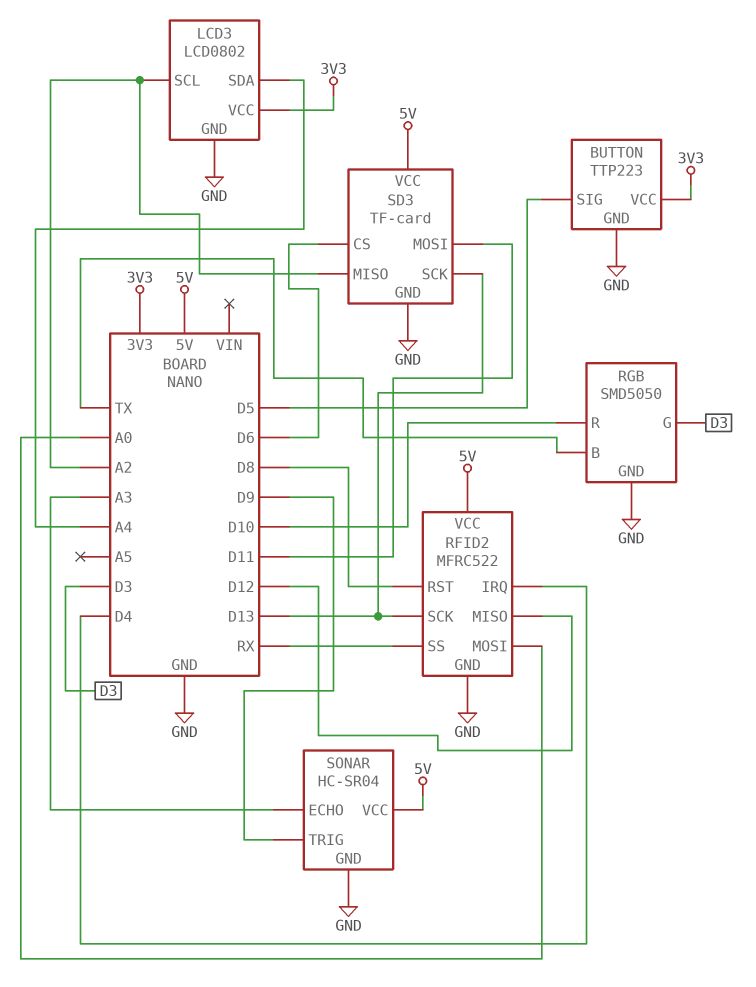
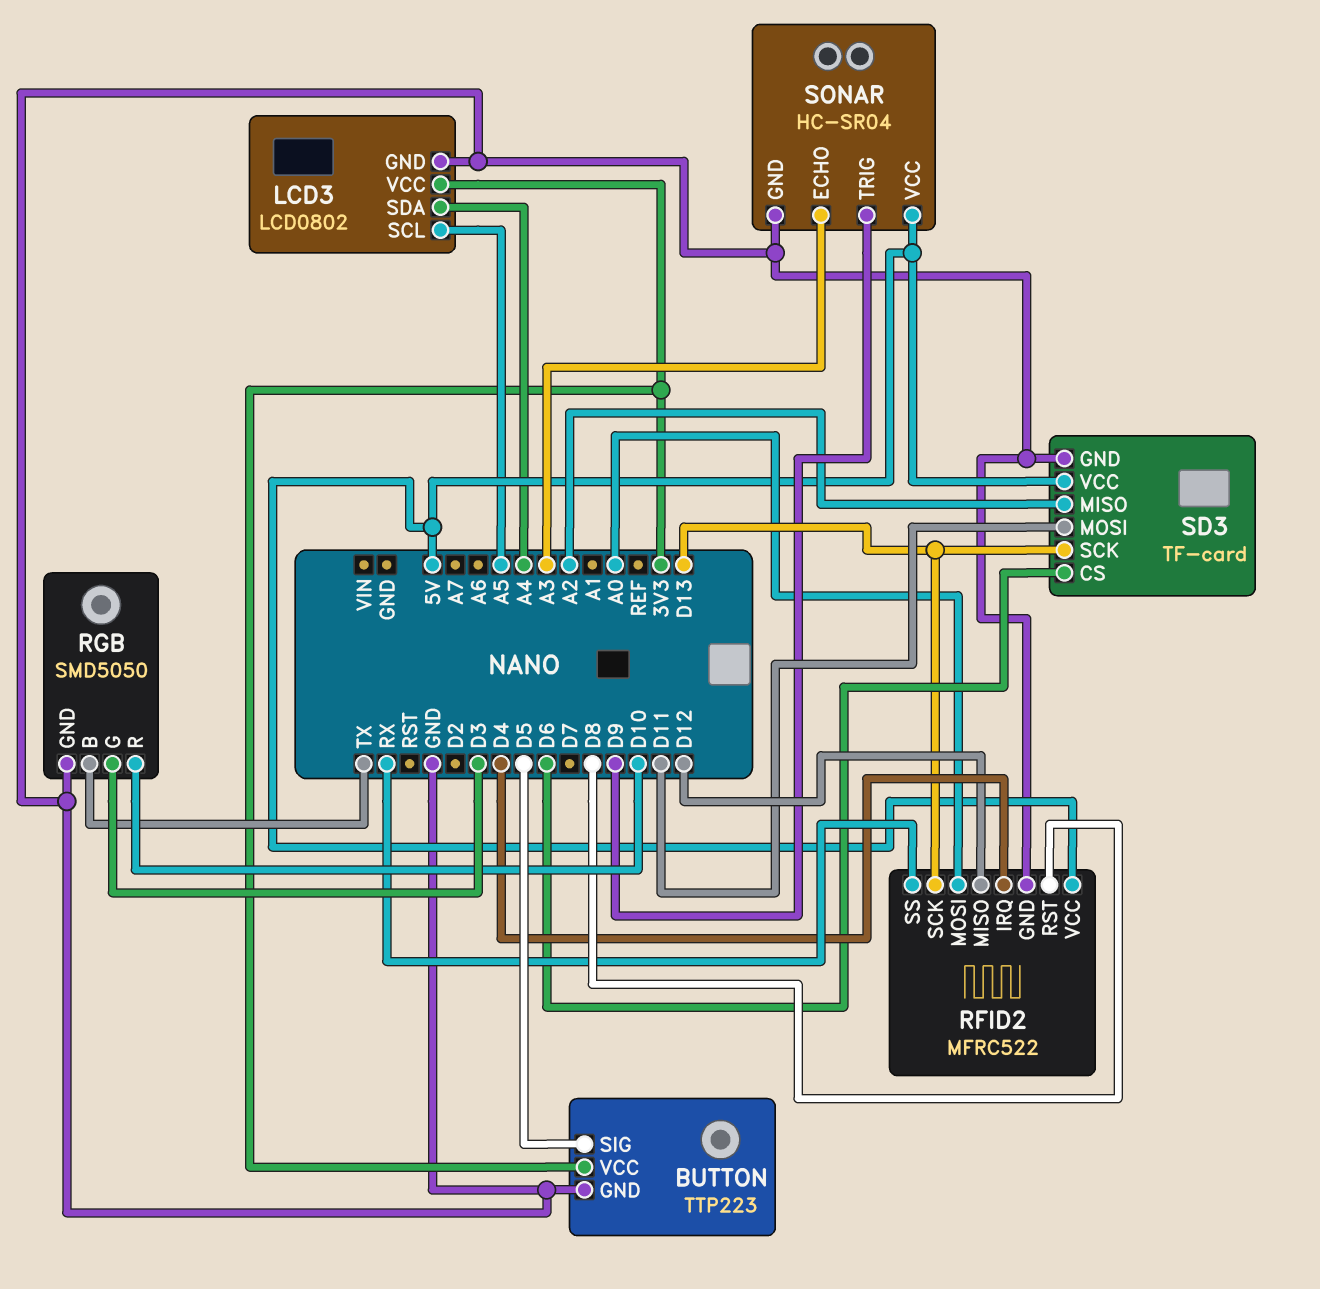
LCD3 pin SCL: A2 -> A5

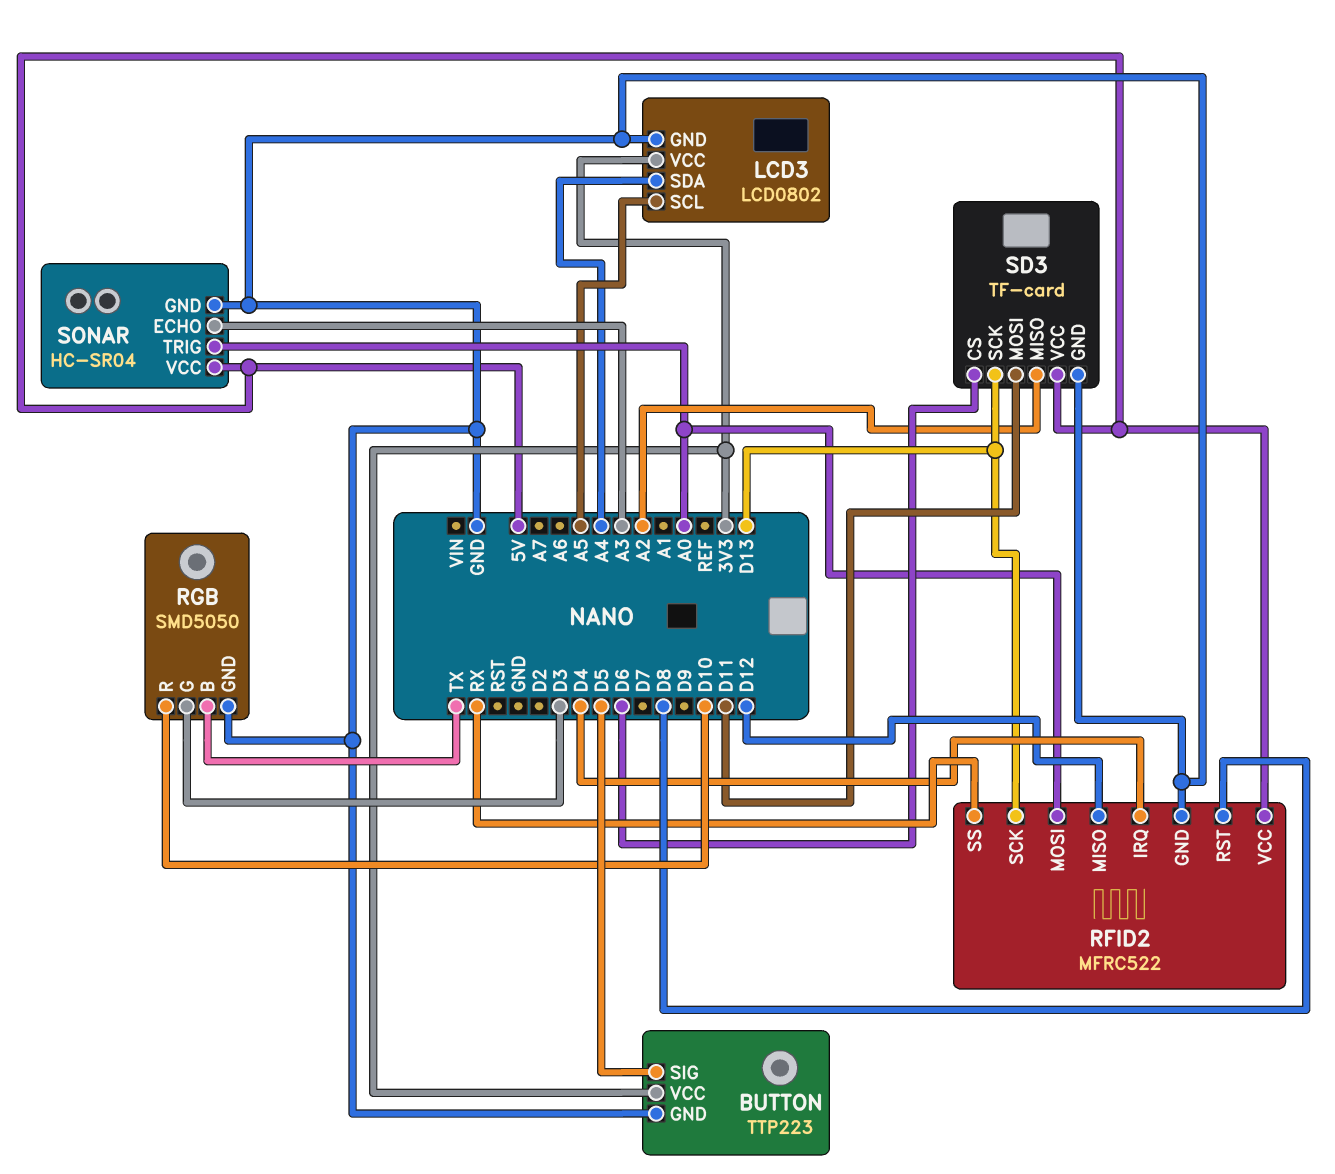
SONAR pin TRIG: D9 -> A0

